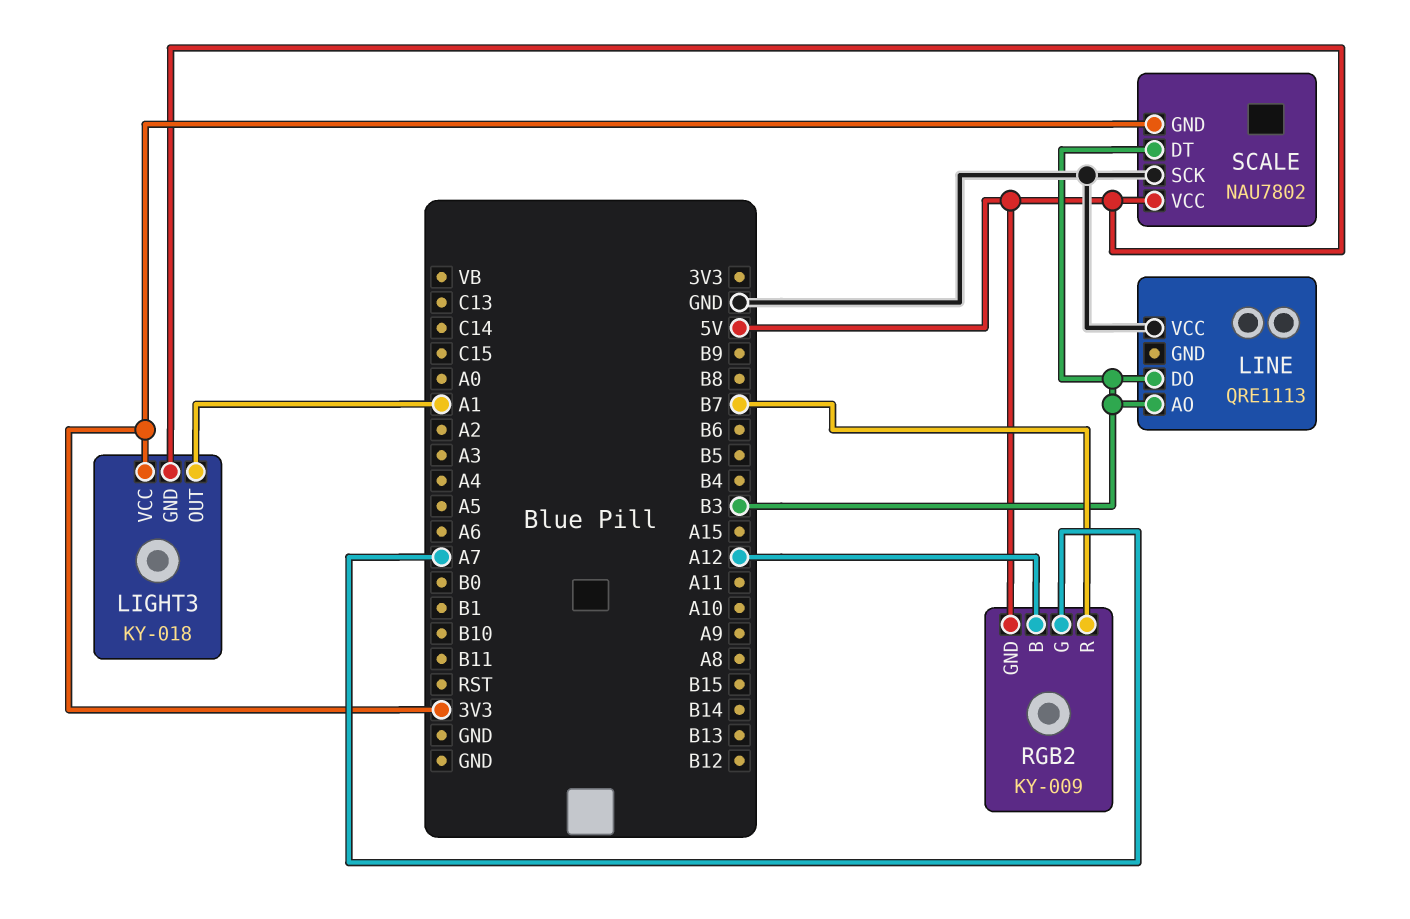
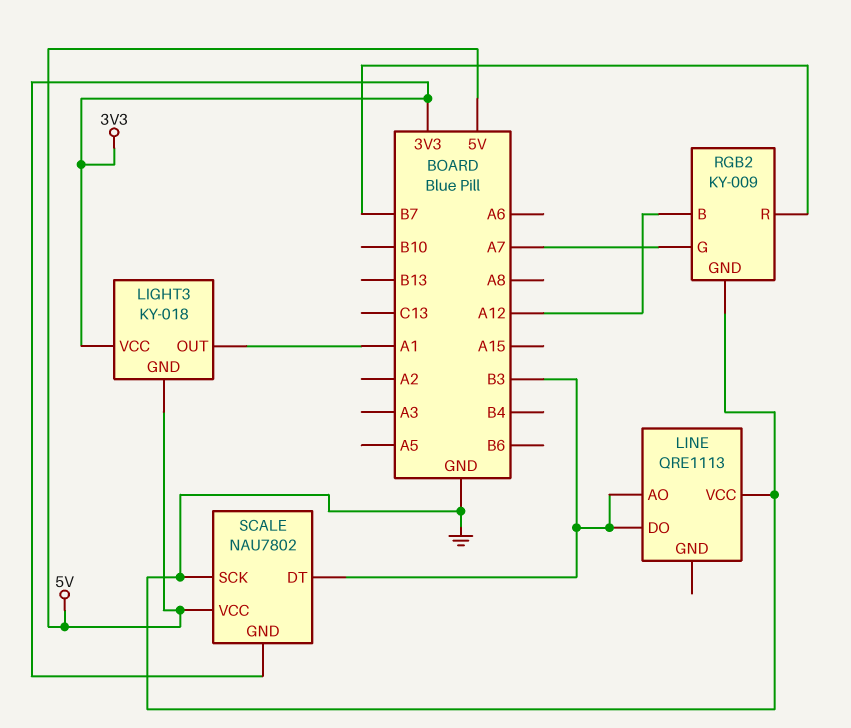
RGB2 pin GND: 5V -> GND

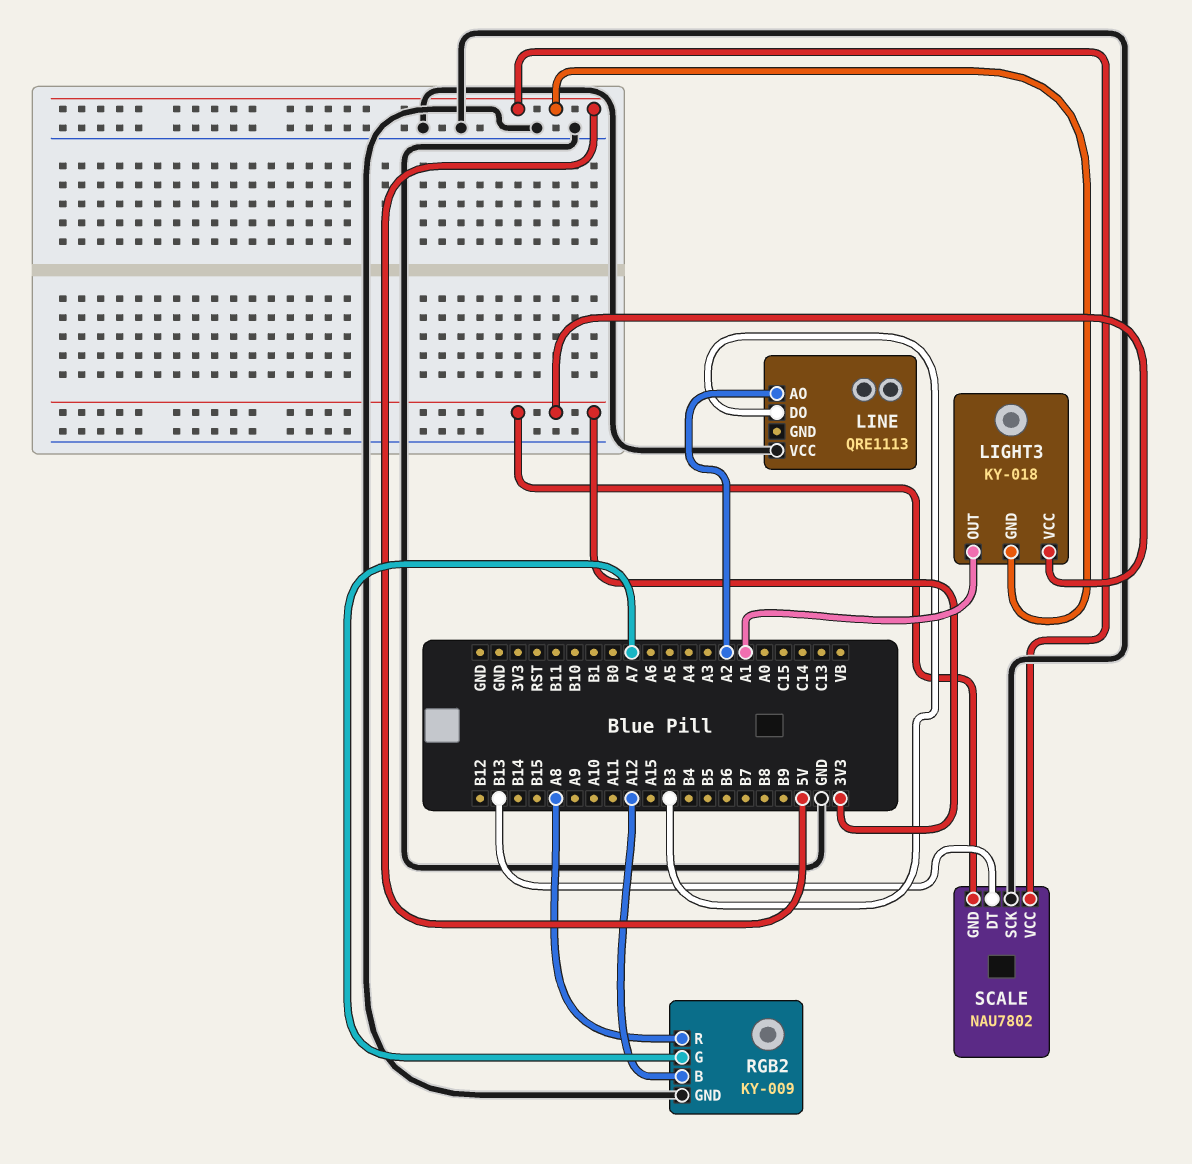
LINE pin AO: B3 -> A2
RGB2 pin R: B7 -> A8
SCALE pin DT: B3 -> B13

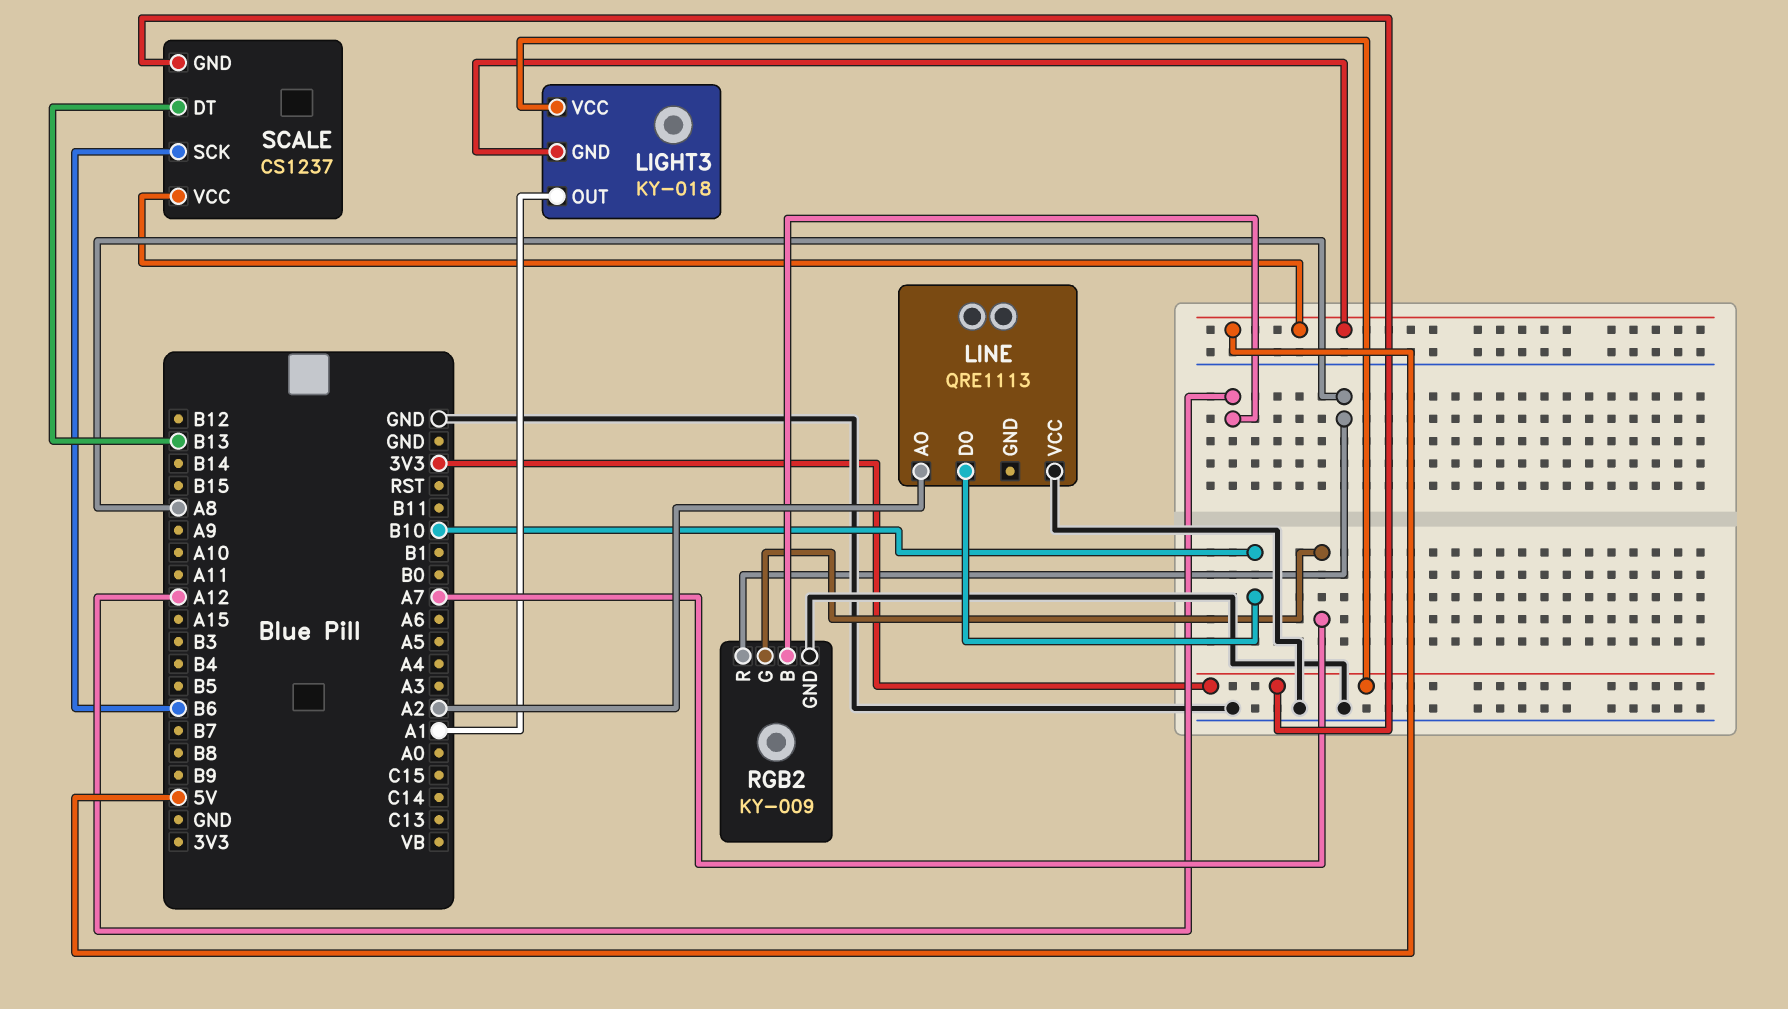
LINE pin DO: B3 -> B10
SCALE: NAU7802 -> CS1237
SCALE pin SCK: GND -> B6

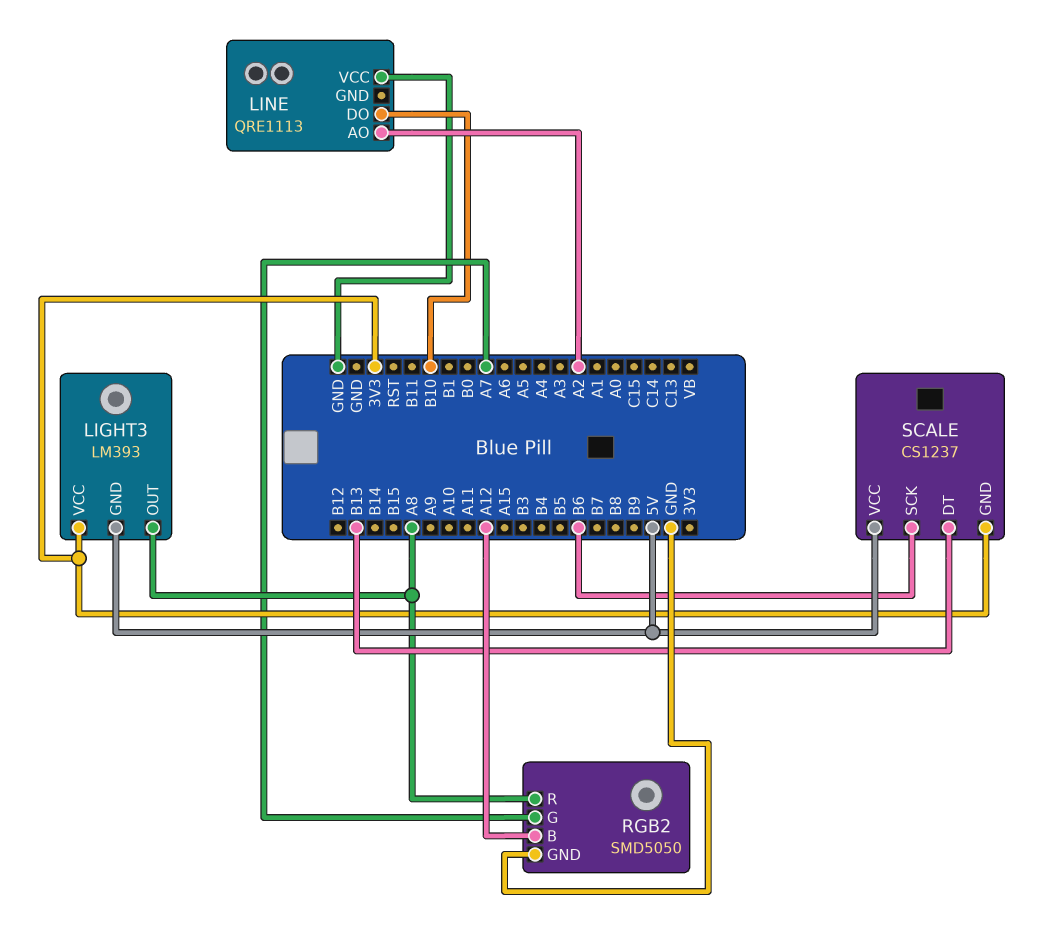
LIGHT3: KY-018 -> LM393
LIGHT3 pin OUT: A1 -> A8
RGB2: KY-009 -> SMD5050

